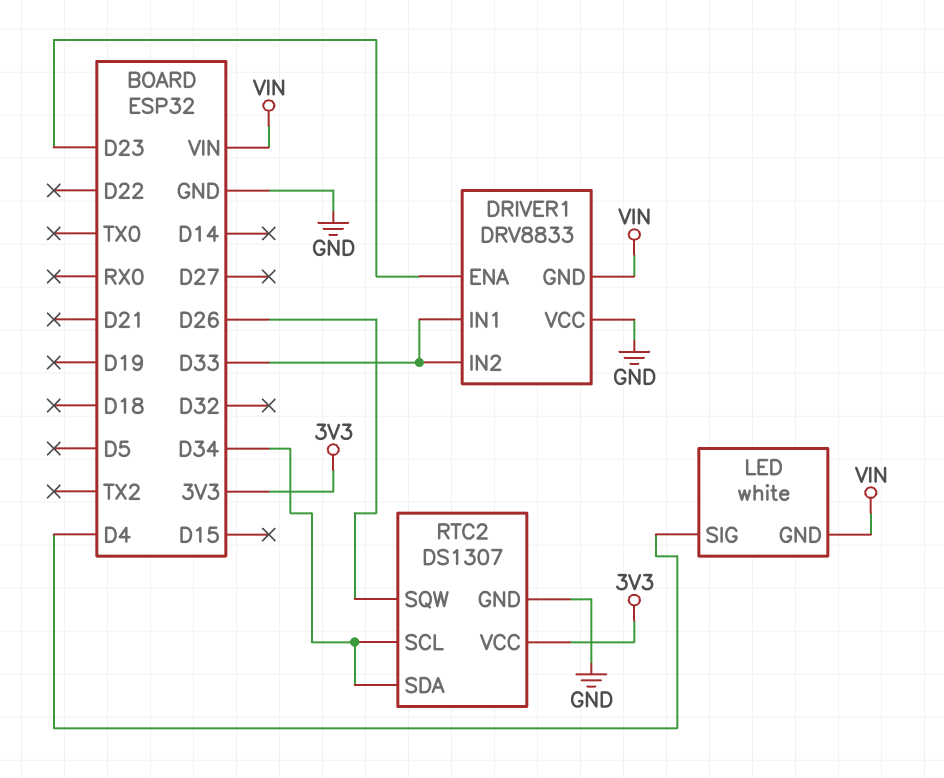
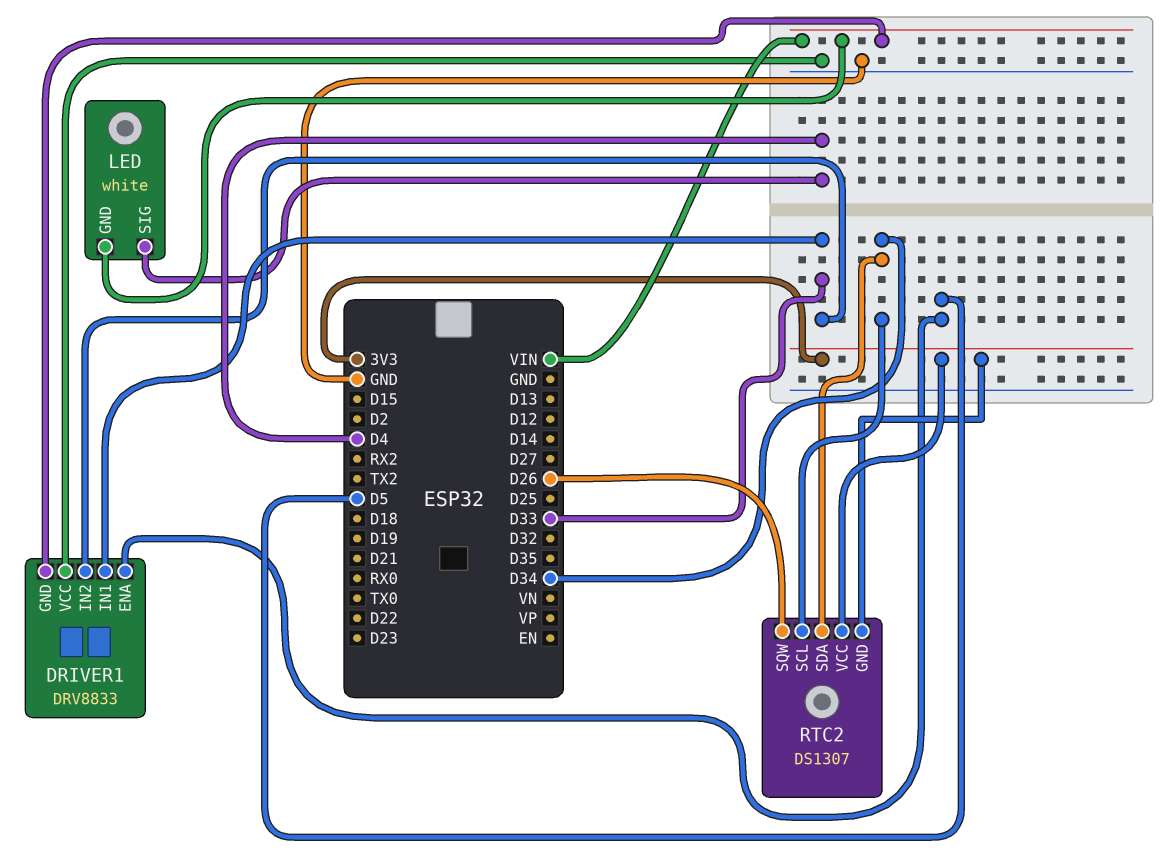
DRIVER1 pin ENA: D23 -> D5
RTC2 pin GND: GND -> 3V3

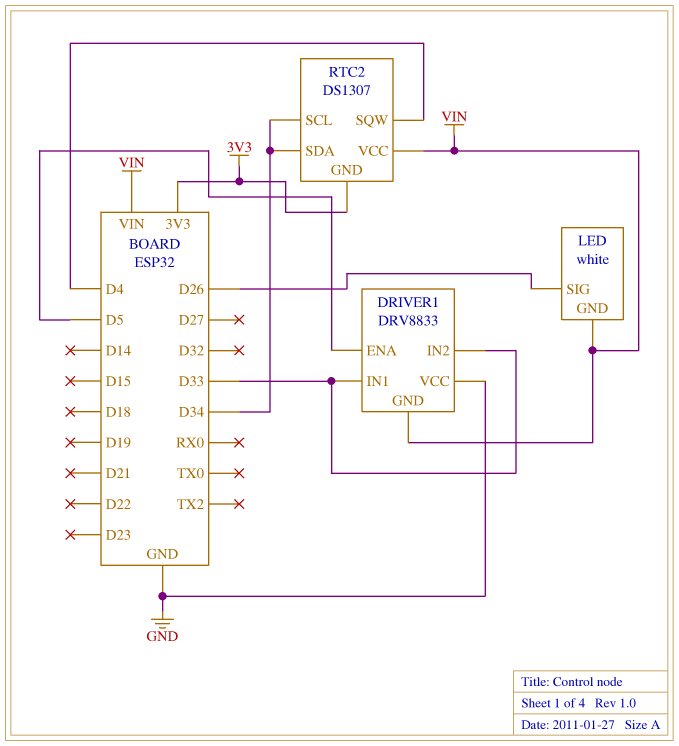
LED pin SIG: D4 -> D26
RTC2 pin SQW: D26 -> D4
RTC2 pin VCC: 3V3 -> VIN

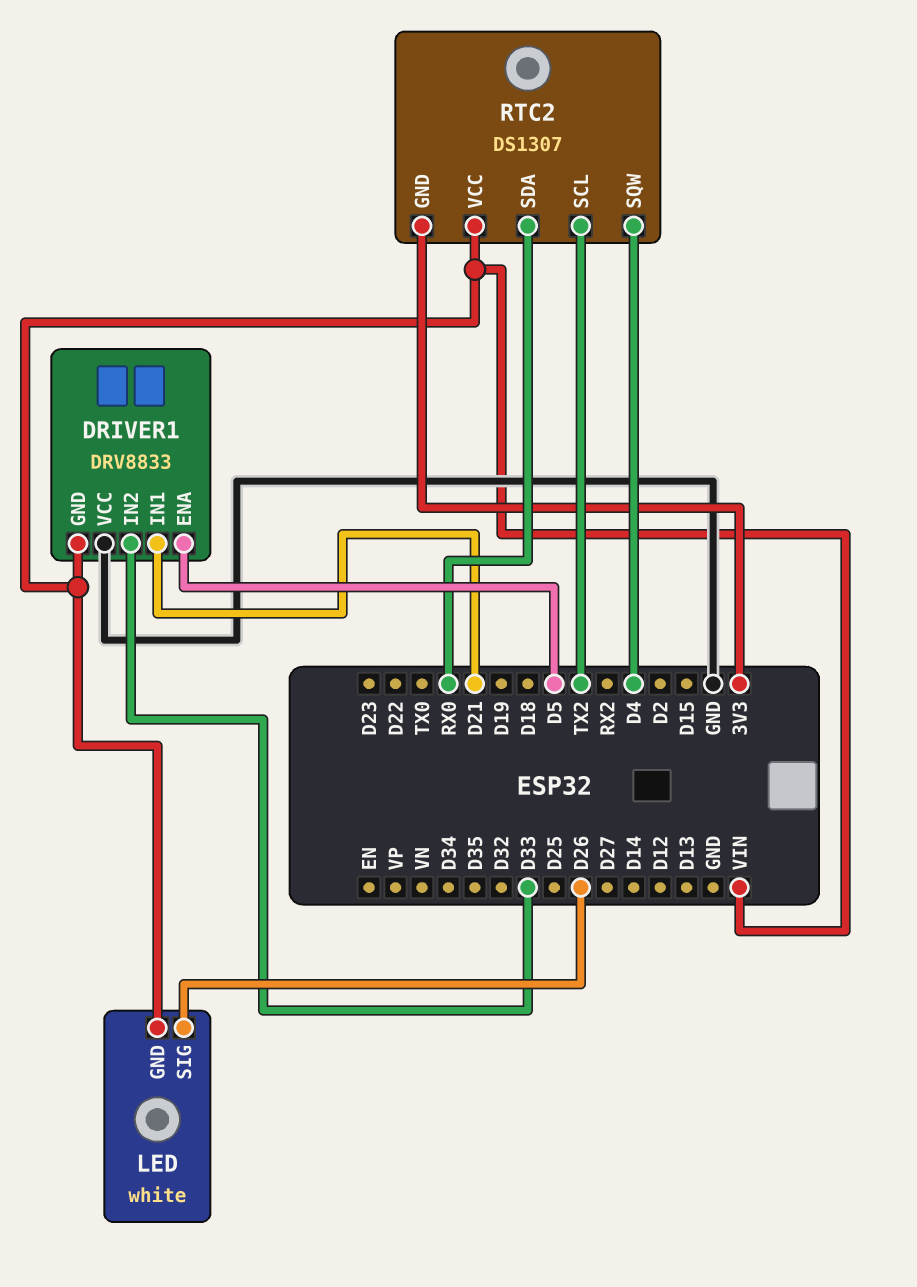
DRIVER1 pin IN1: D33 -> D21
RTC2 pin SCL: D34 -> TX2
RTC2 pin SDA: D34 -> RX0

